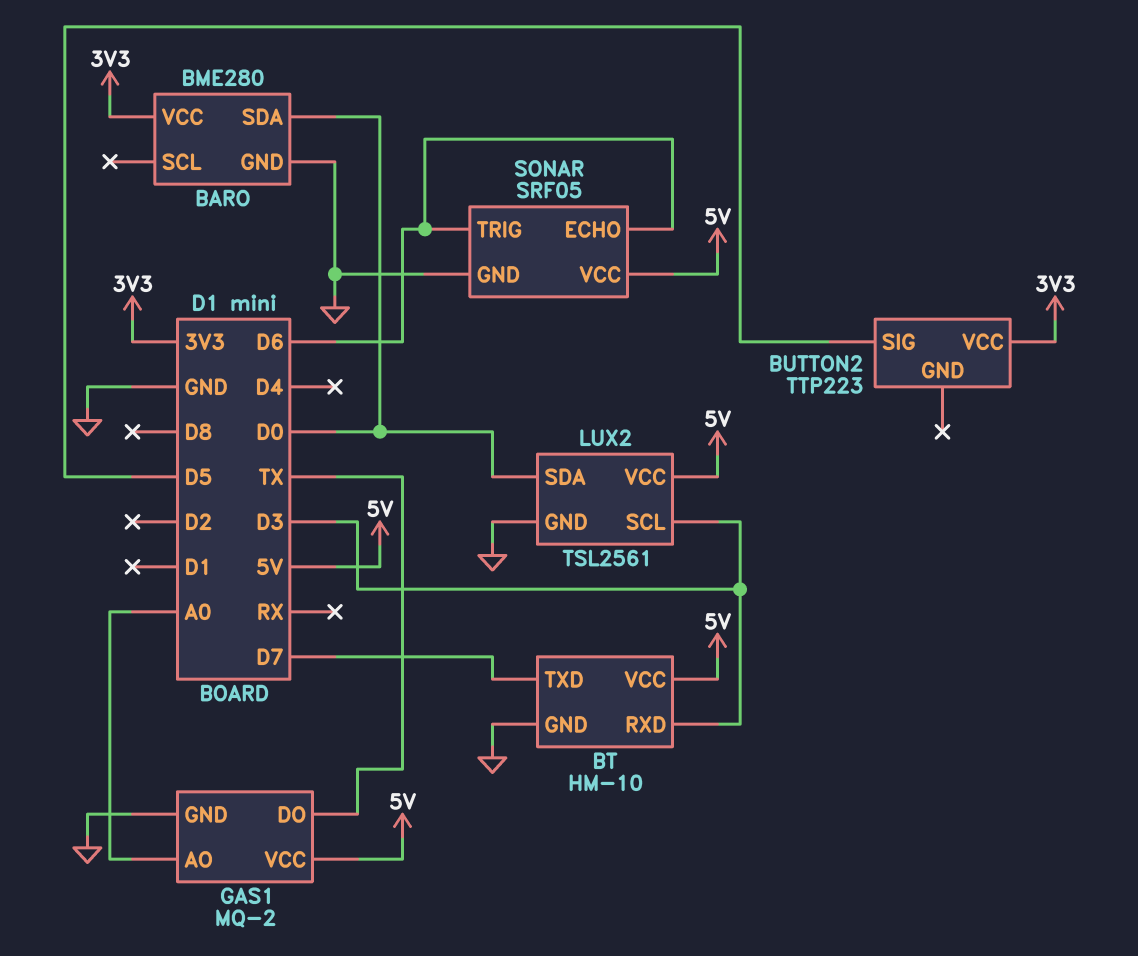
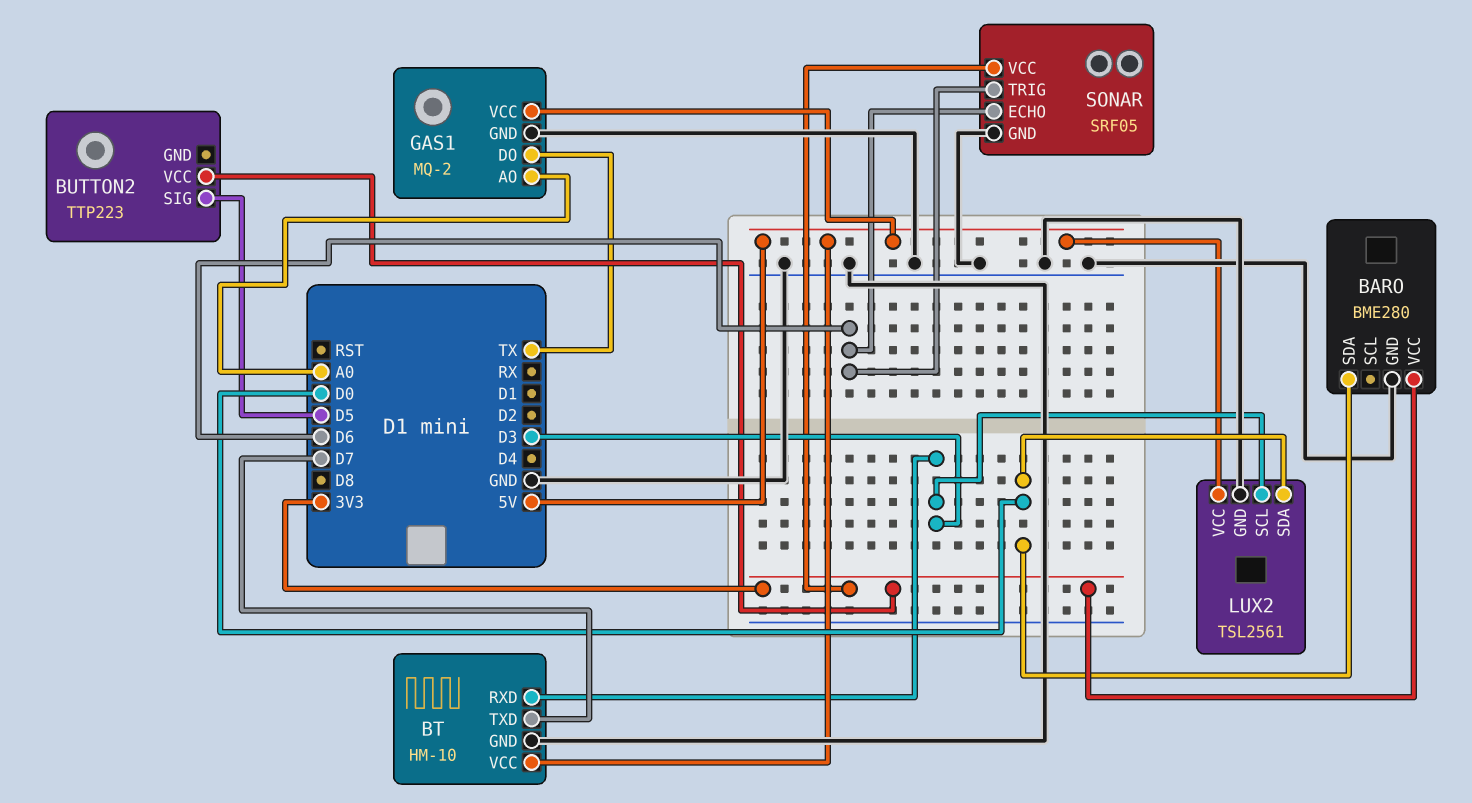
SONAR pin VCC: 5V -> 3V3

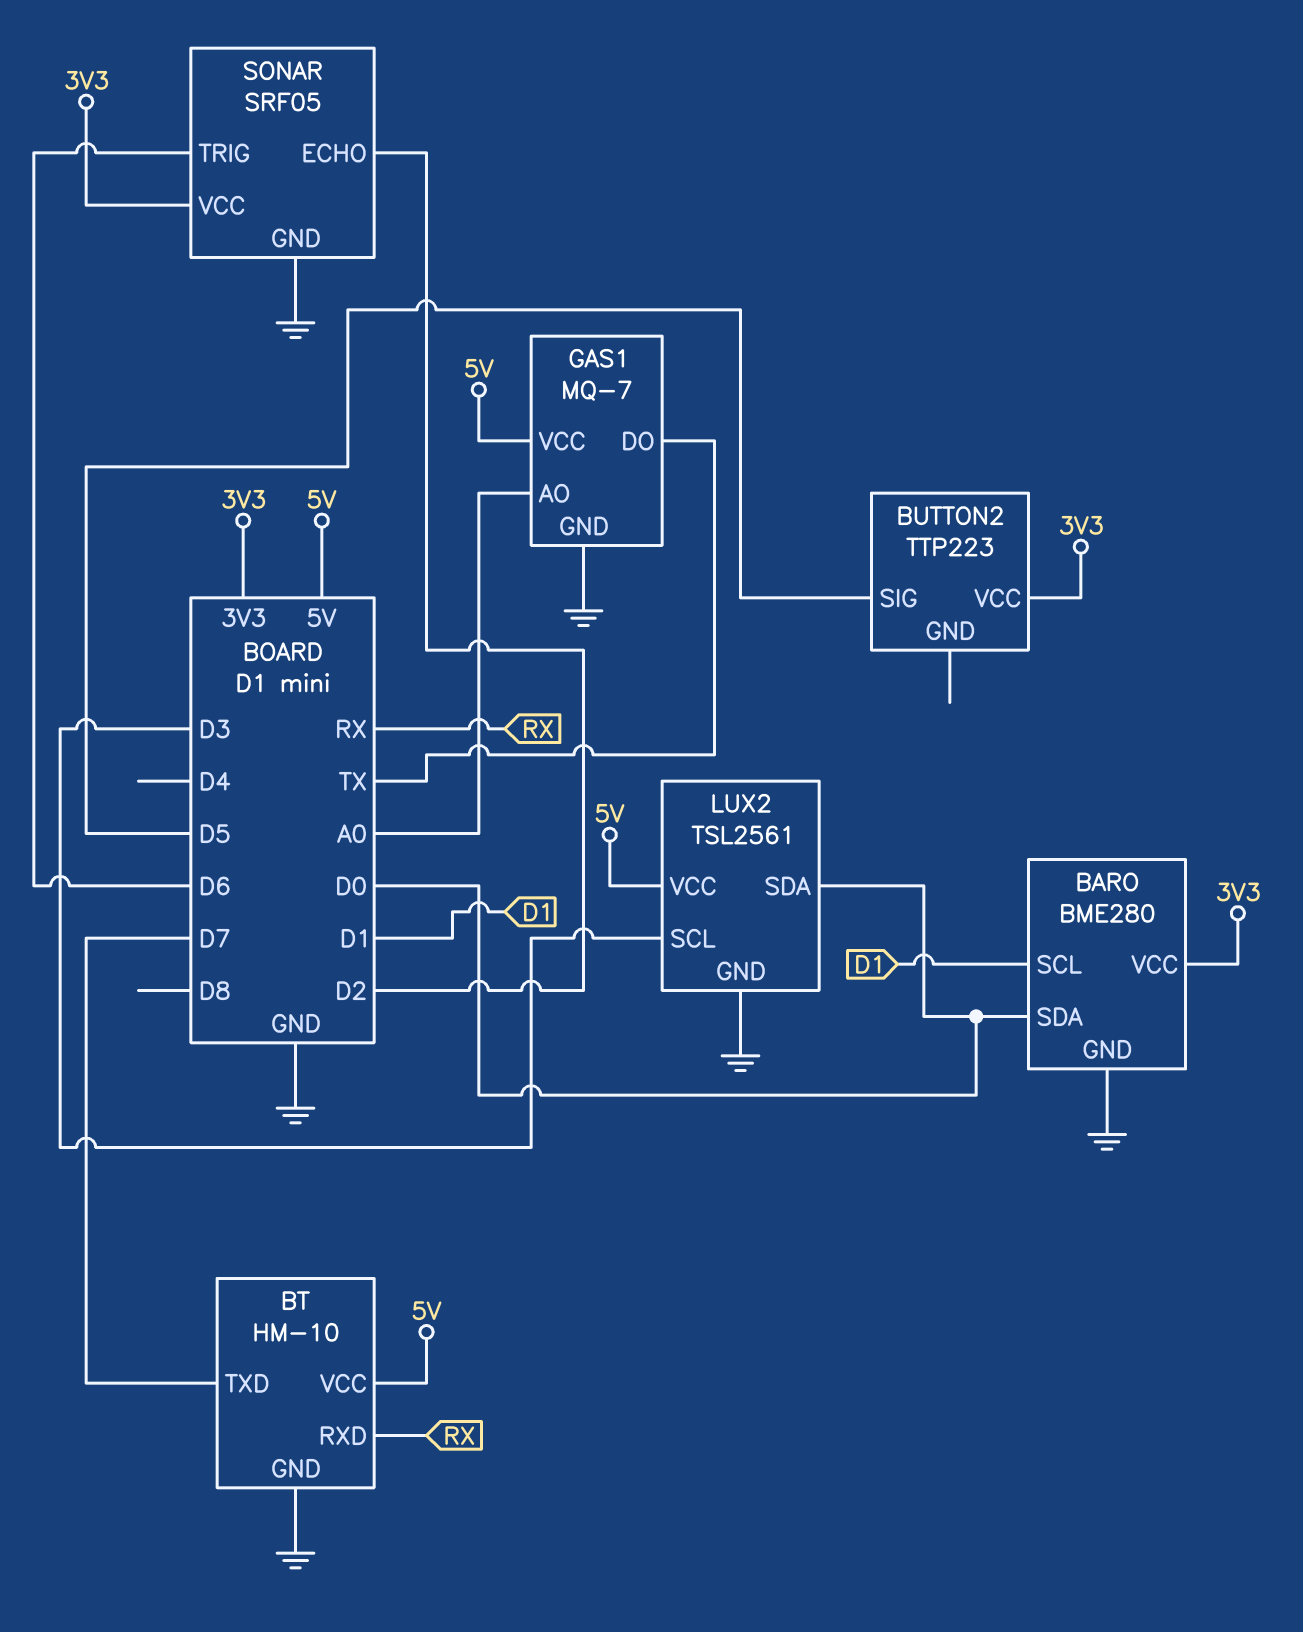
BARO pin SCL: none -> D1
BT pin RXD: D3 -> RX
GAS1: MQ-2 -> MQ-7
SONAR pin ECHO: D6 -> D2

